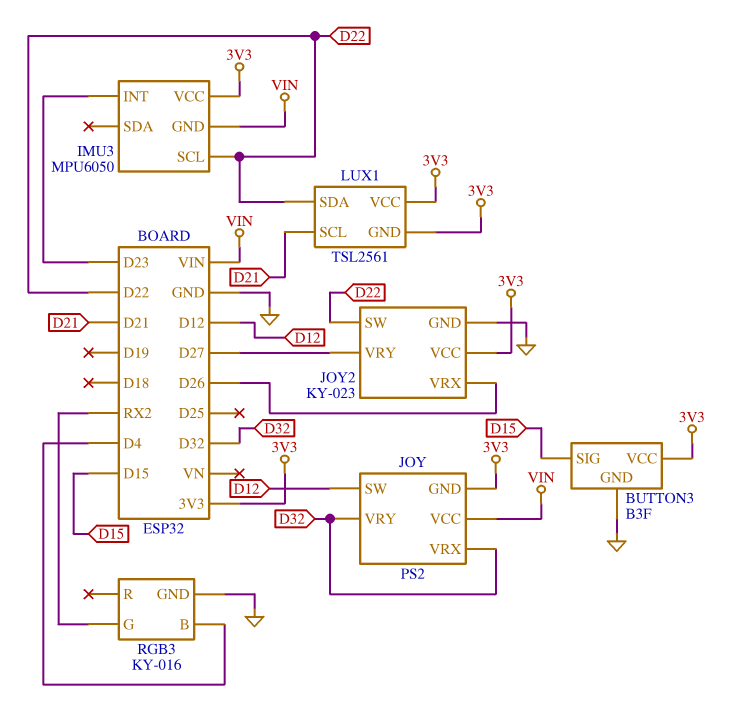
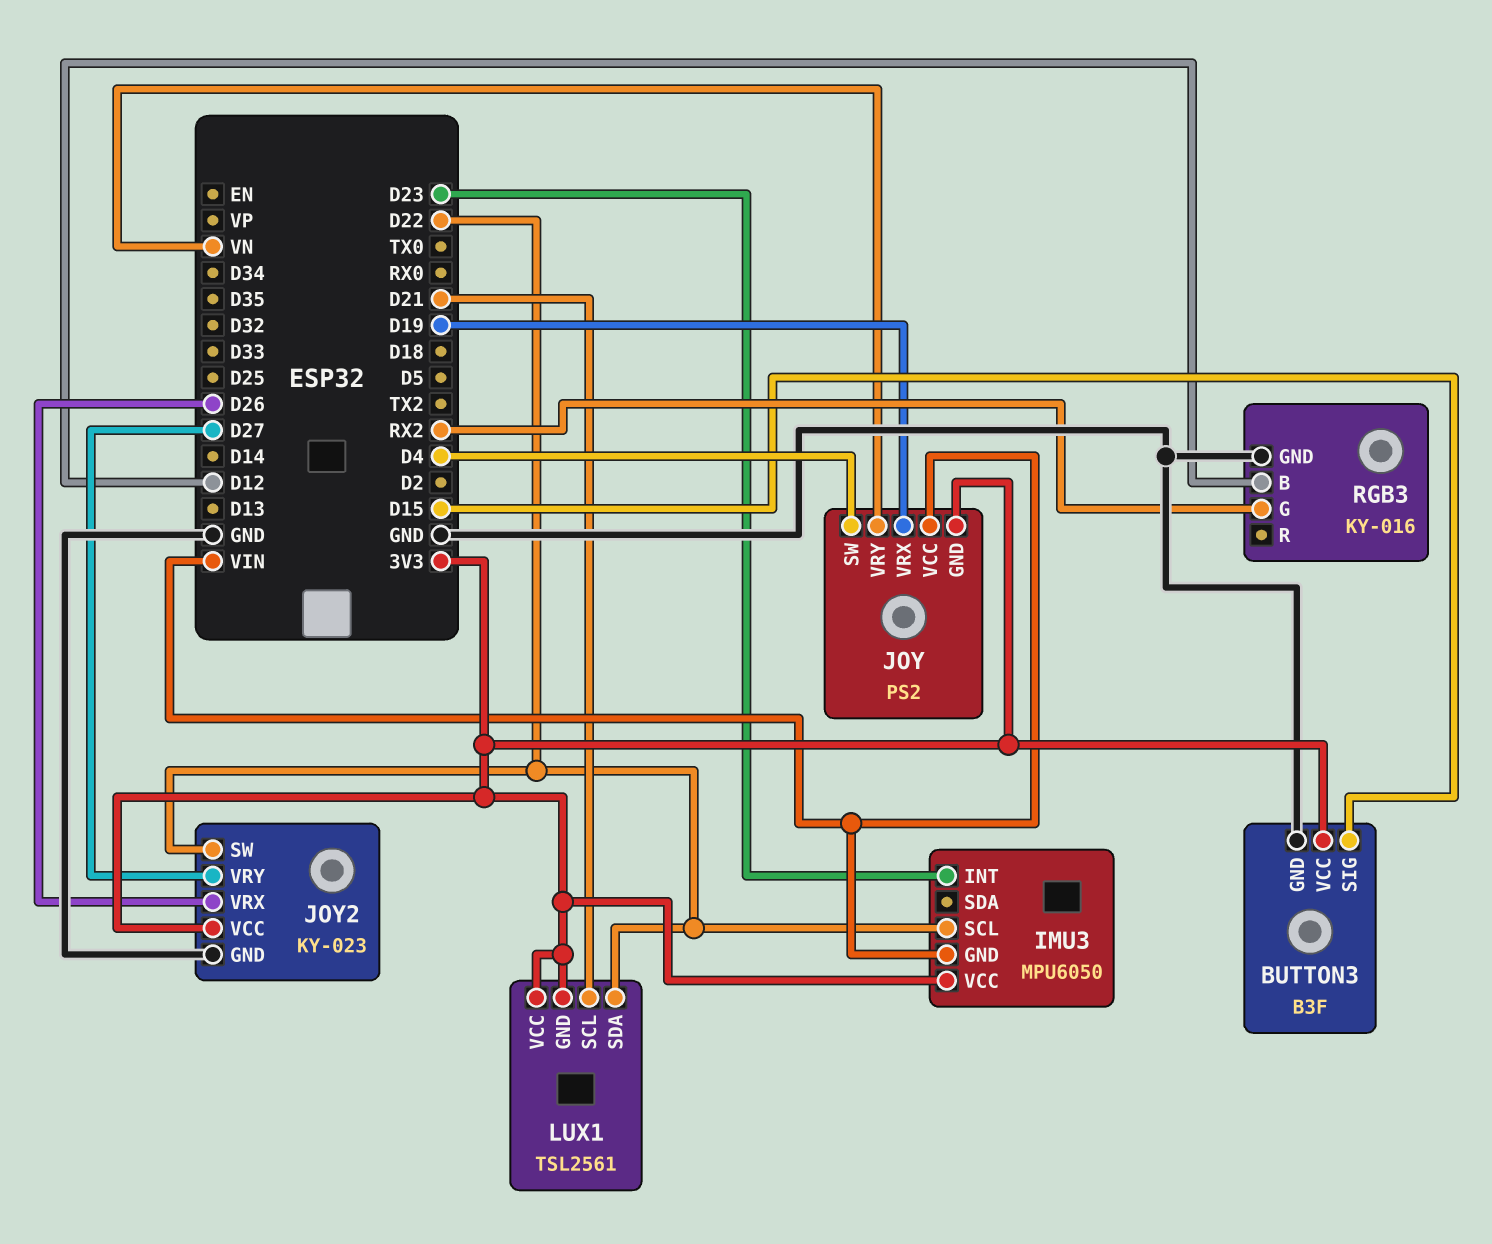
JOY pin SW: D12 -> D4
JOY pin VRX: D32 -> D19
JOY pin VRY: D32 -> VN
RGB3 pin B: D4 -> D12

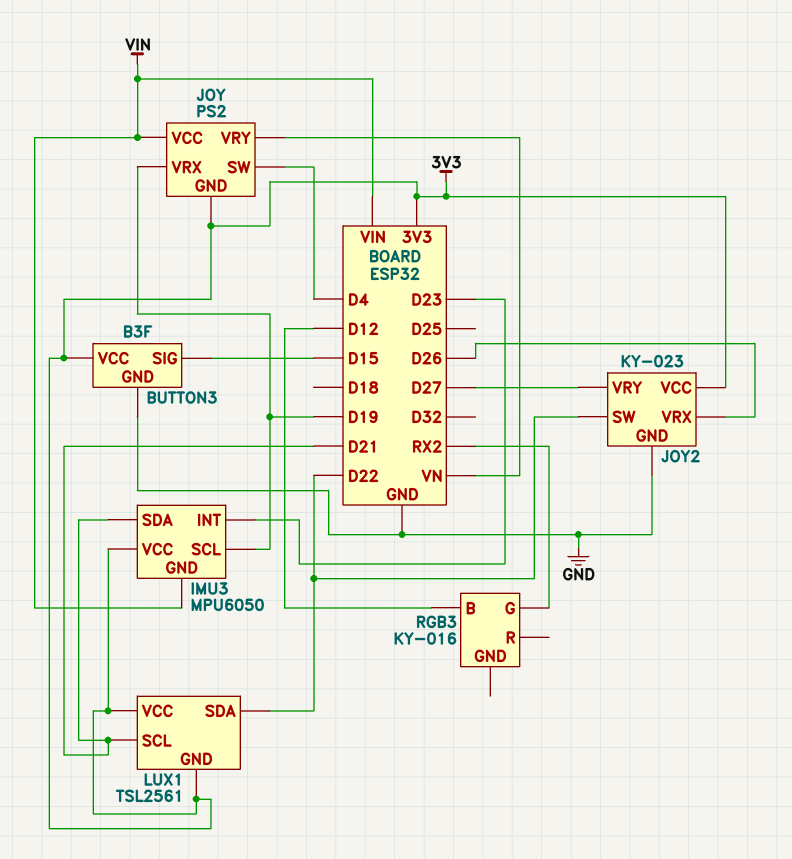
IMU3 pin SCL: D22 -> D19
IMU3 pin SDA: none -> D21
RGB3 pin GND: GND -> none

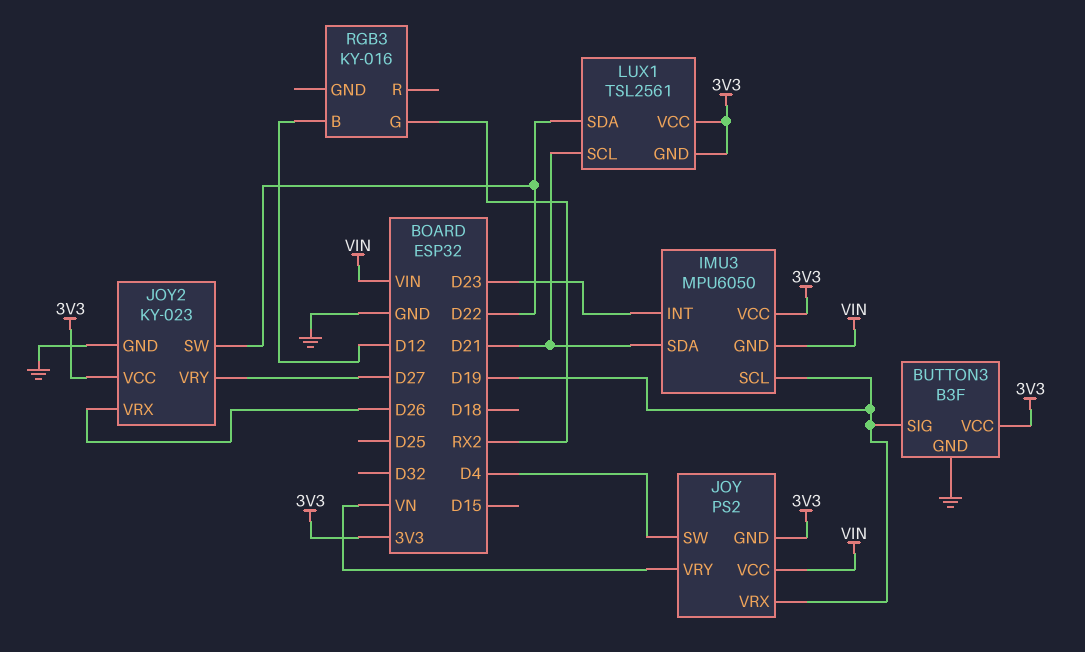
BUTTON3 pin SIG: D15 -> D19

